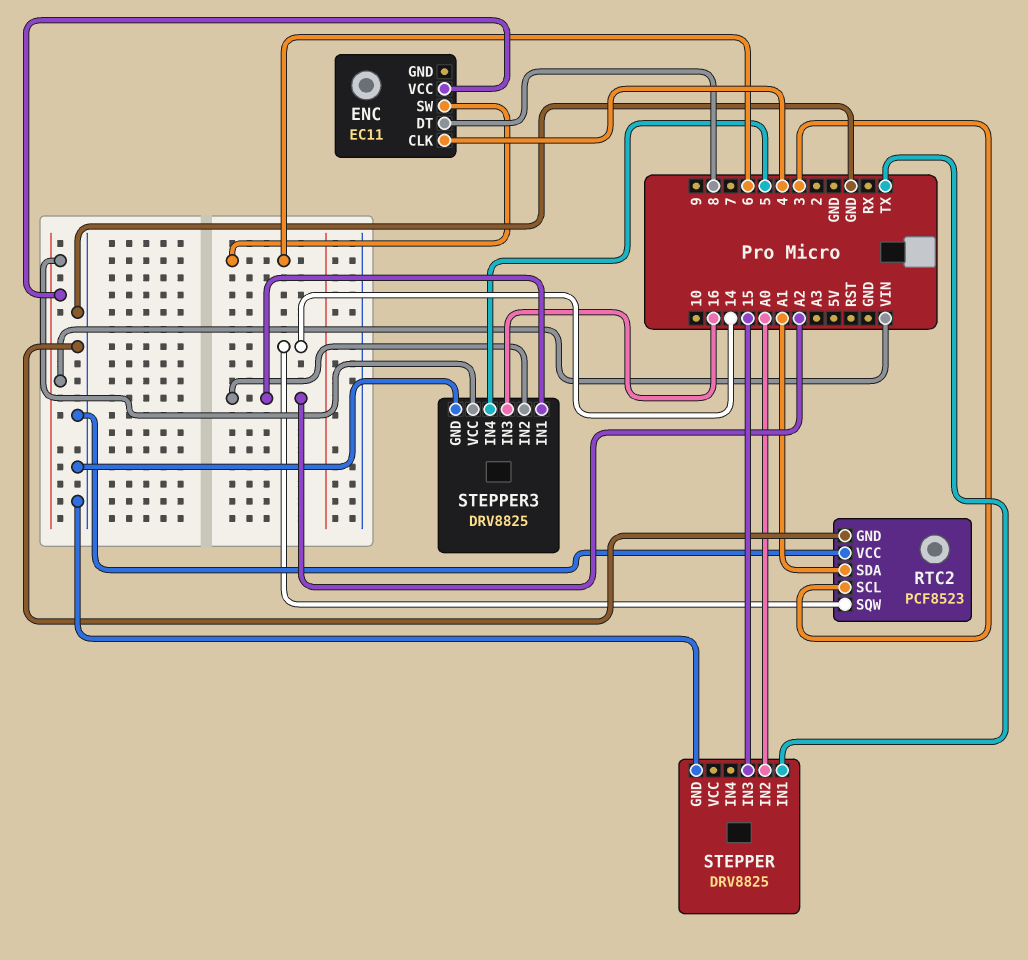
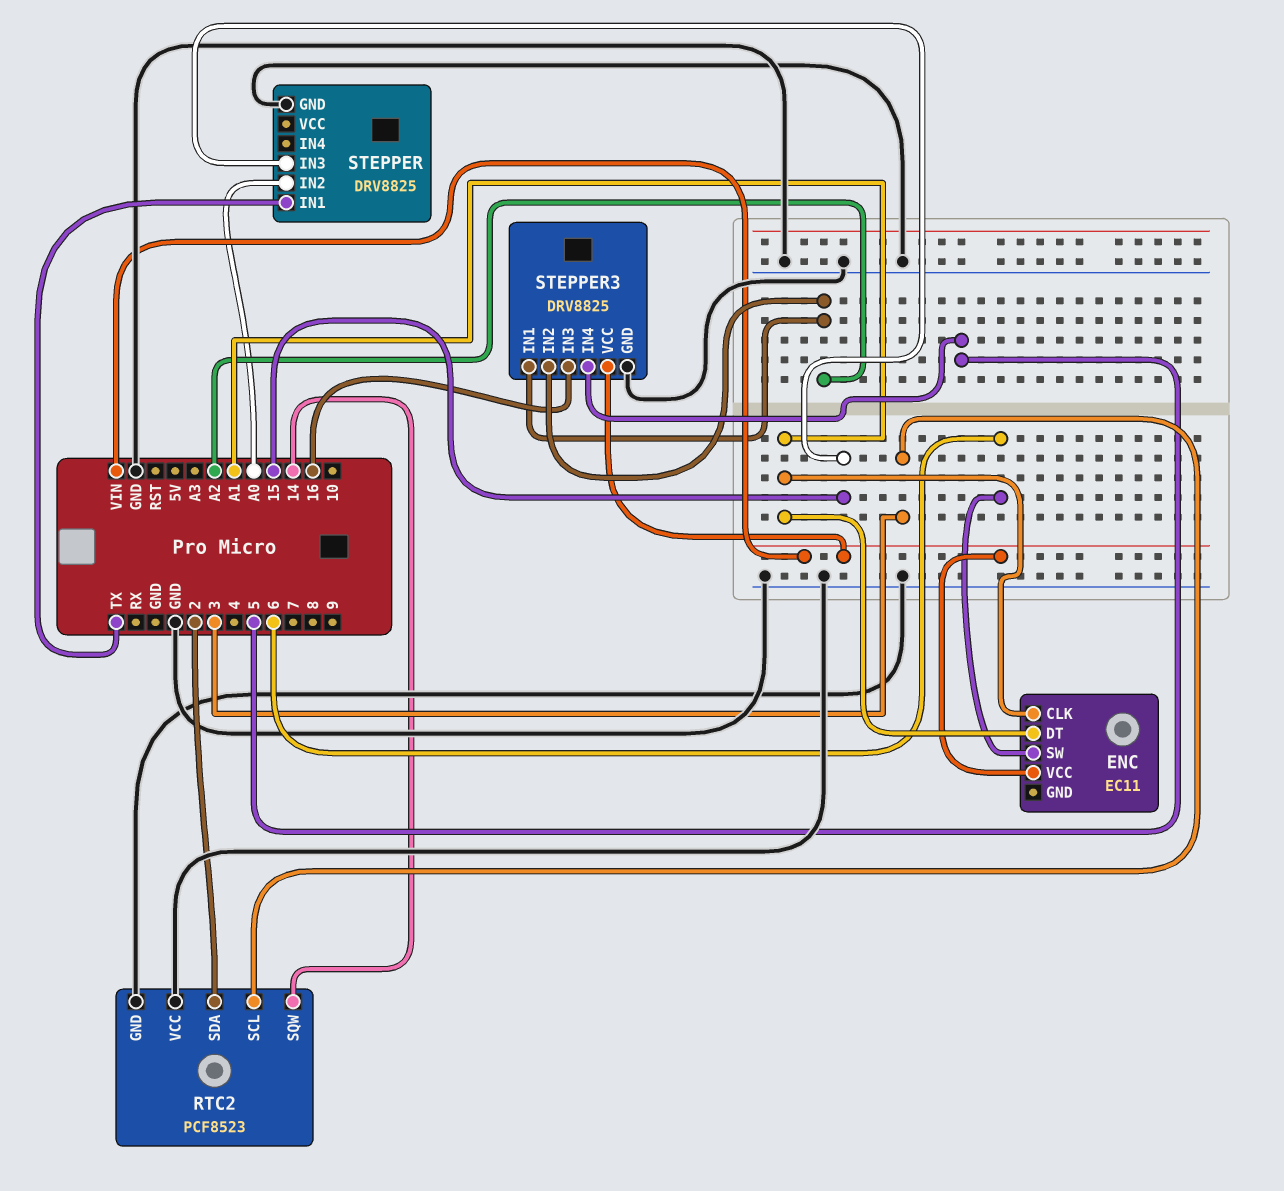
ENC pin CLK: 4 -> A1
ENC pin DT: 8 -> A1
RTC2 pin SDA: A1 -> 2

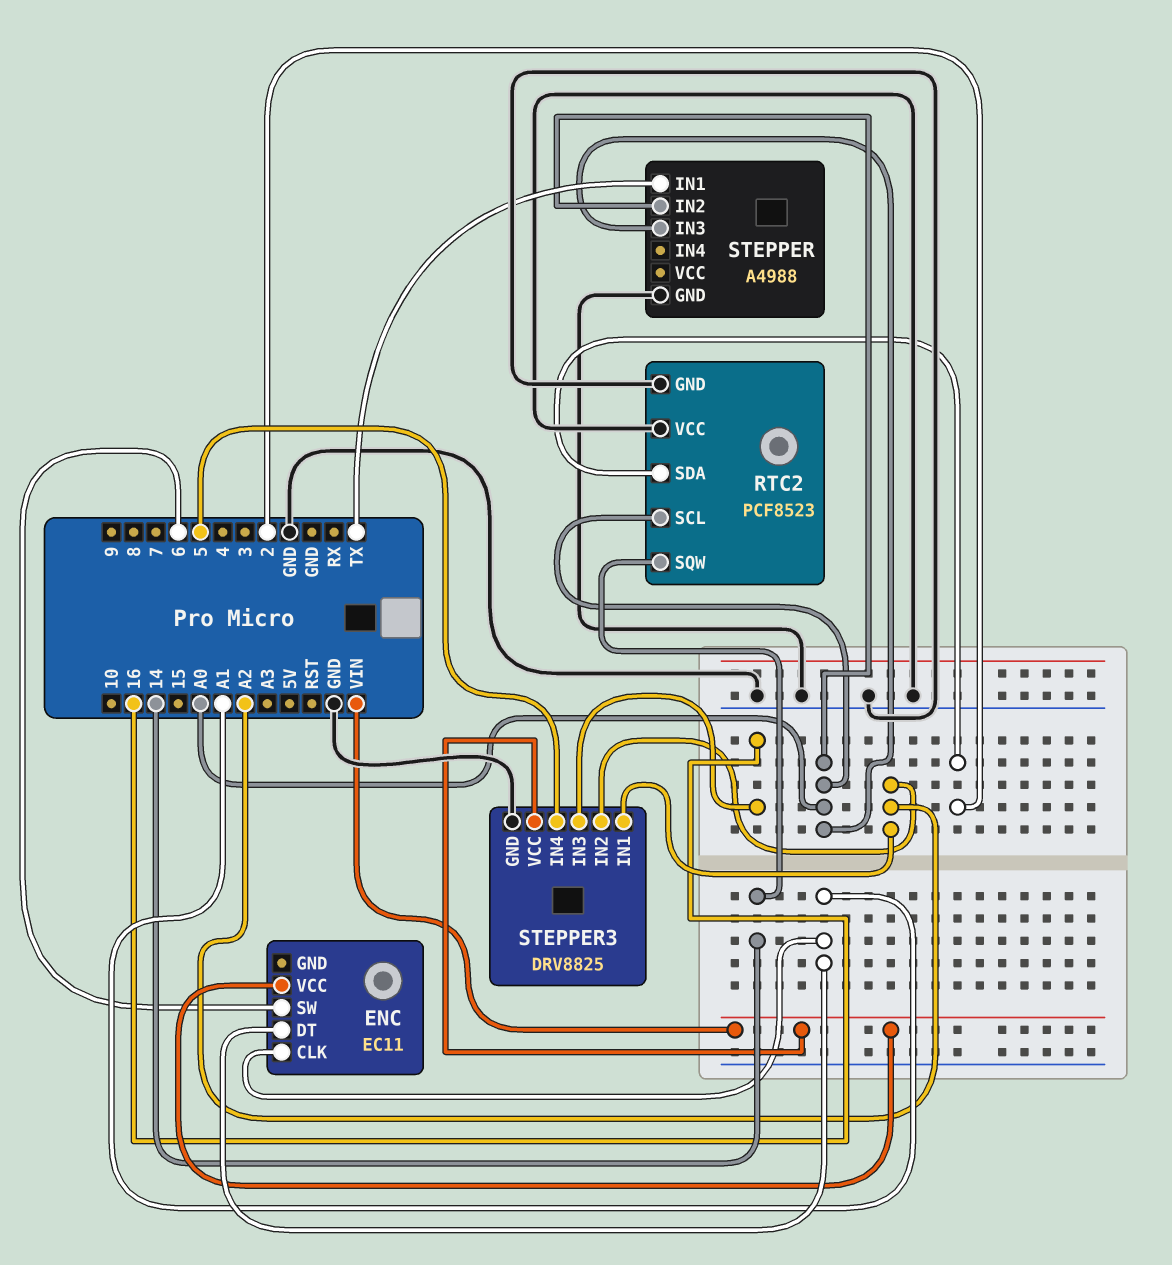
RTC2 pin SCL: 3 -> A0
STEPPER: DRV8825 -> A4988
STEPPER pin IN3: 15 -> A0

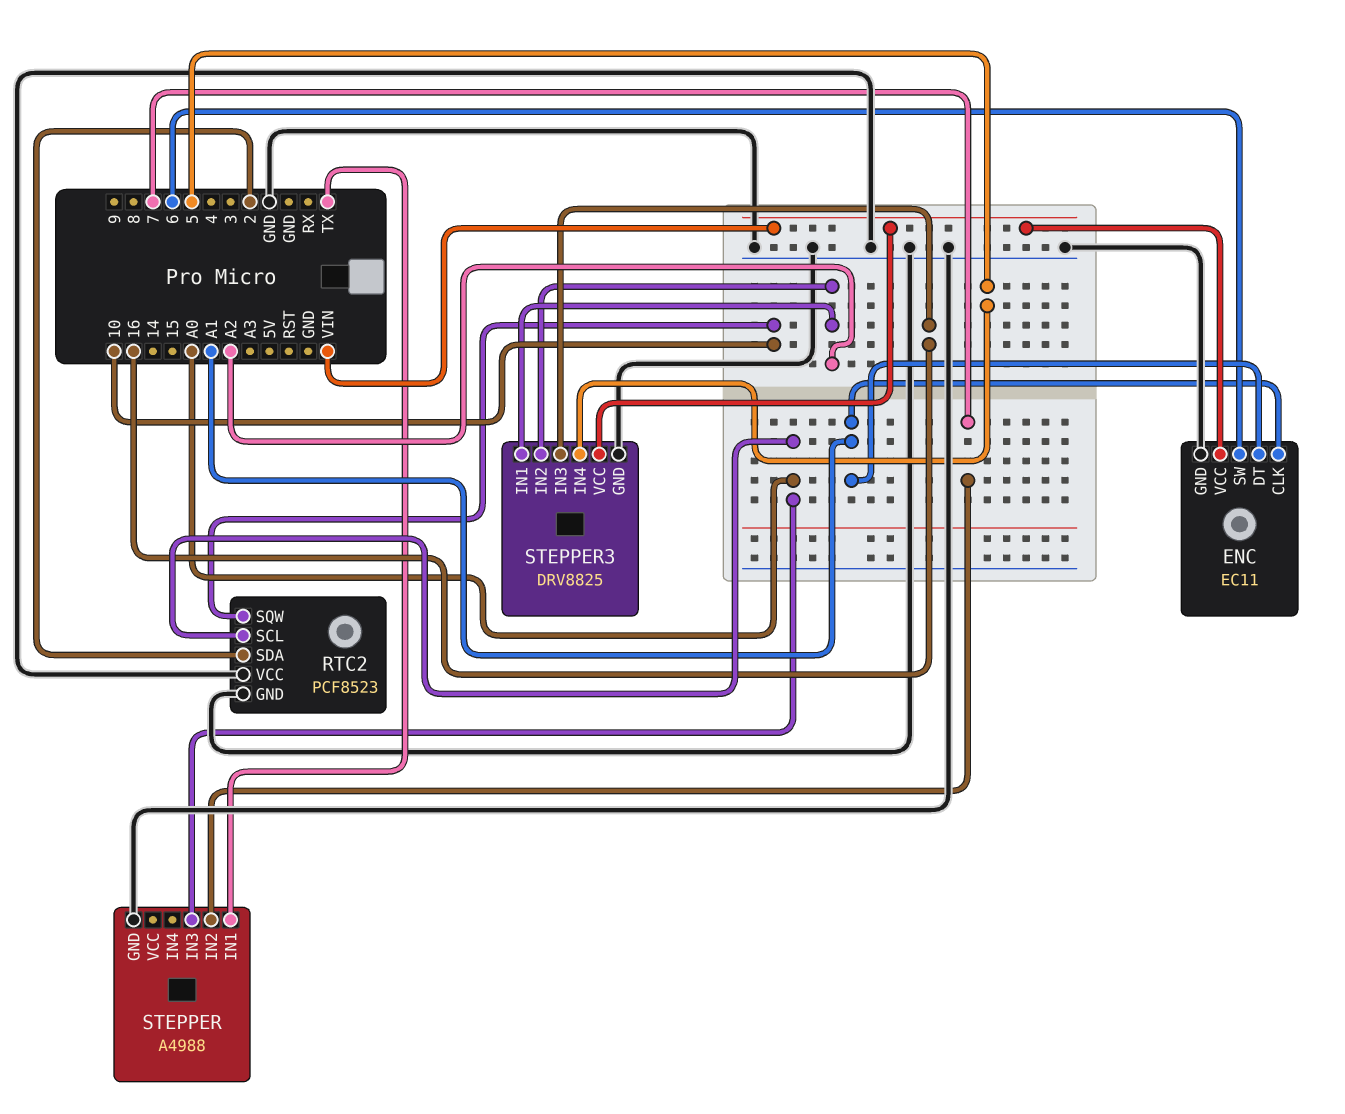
ENC pin GND: none -> GND
RTC2 pin SQW: 14 -> 10
STEPPER pin IN2: A0 -> 7

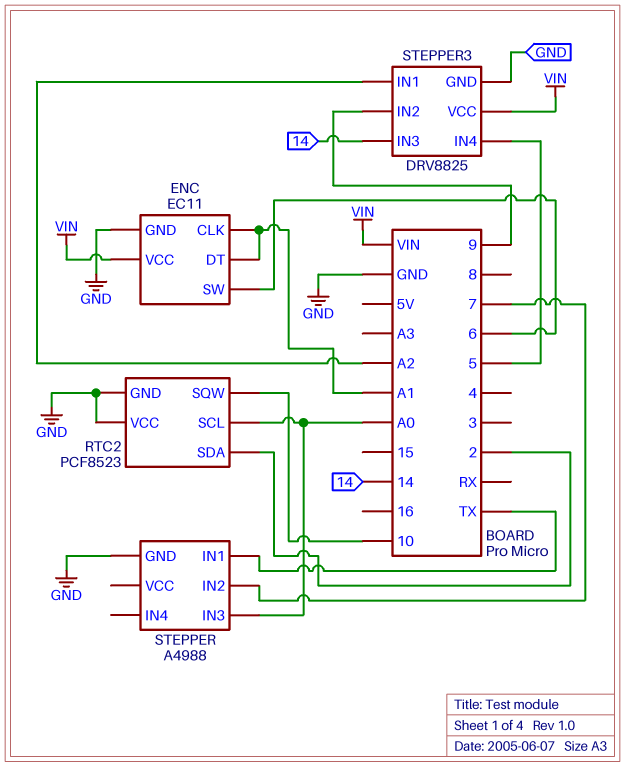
STEPPER3 pin IN2: A2 -> 9
STEPPER3 pin IN3: 16 -> 14

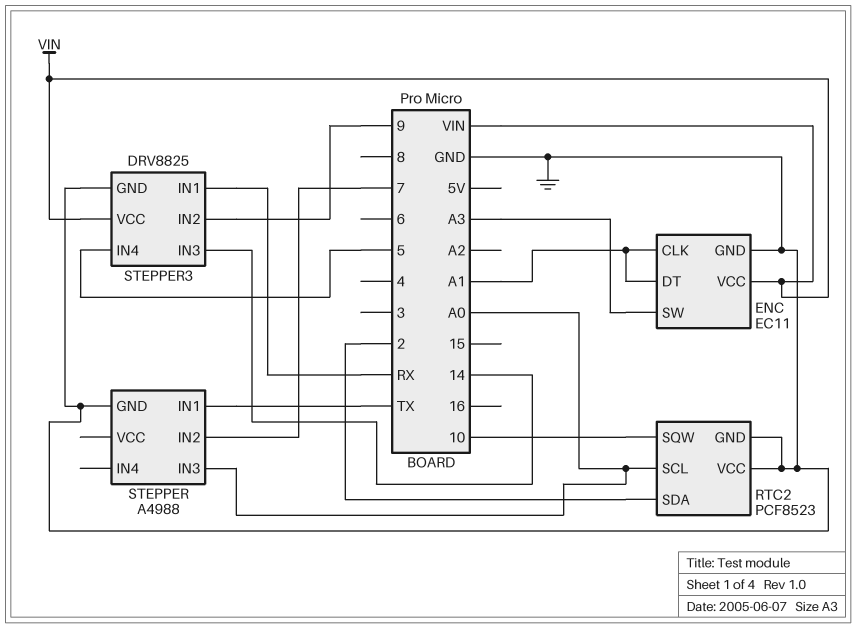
ENC pin SW: 6 -> A3
STEPPER3 pin IN1: A2 -> RX

